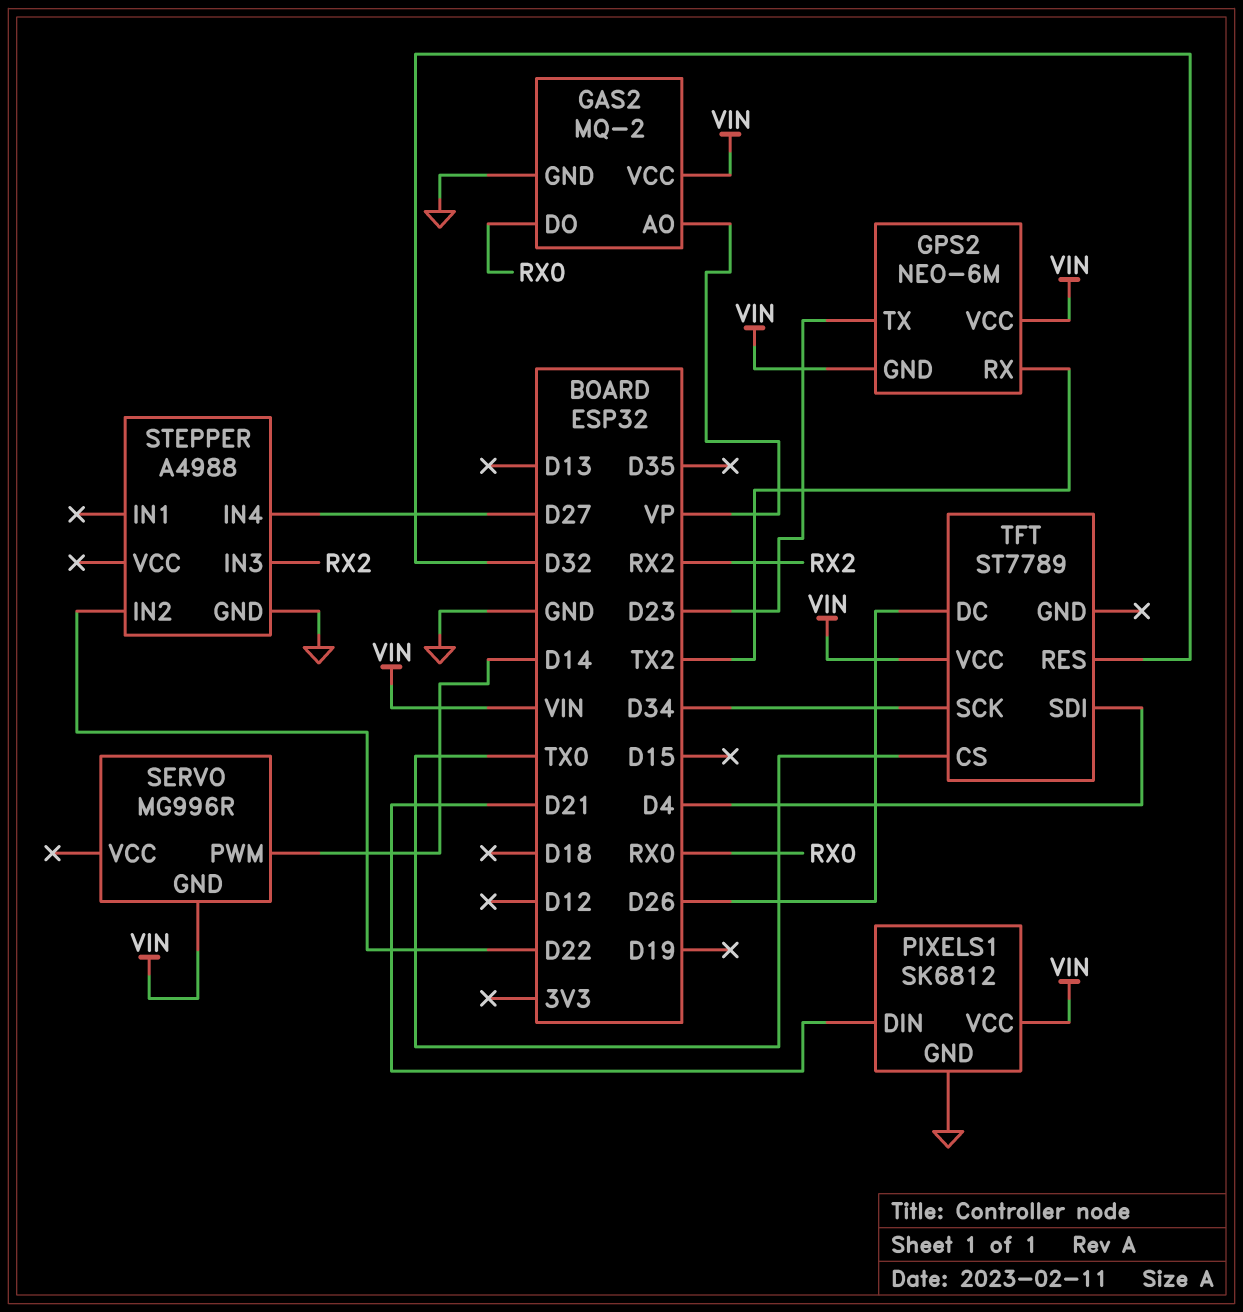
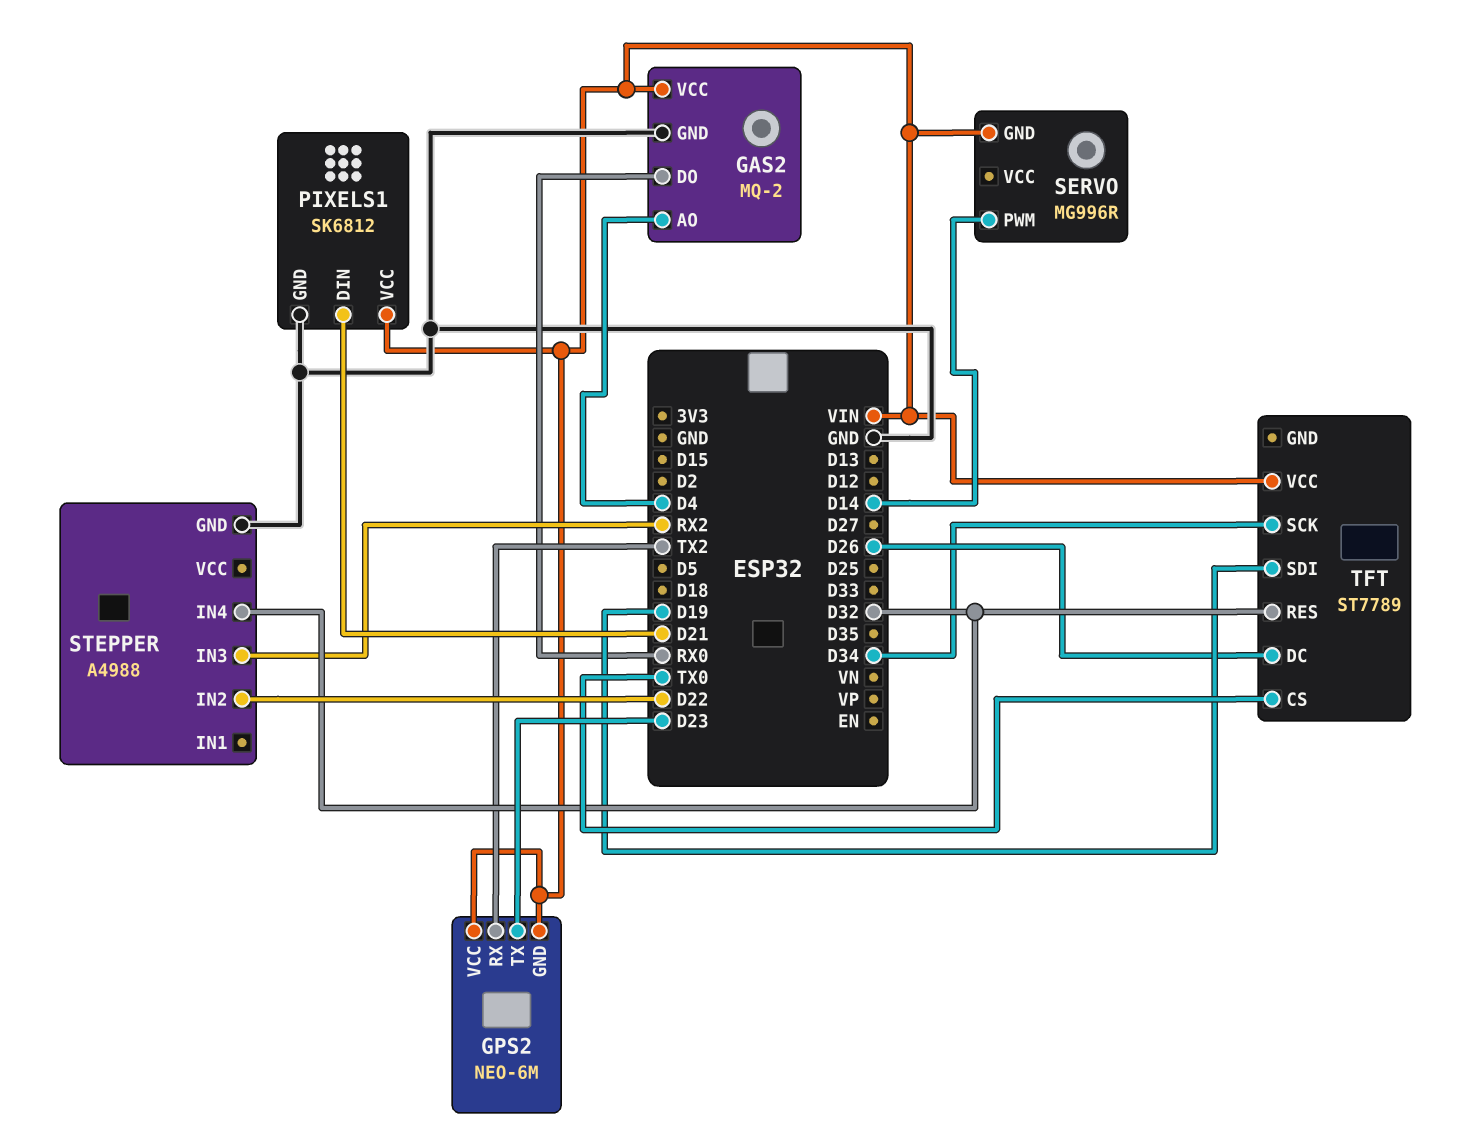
GAS2 pin AO: VP -> D4
STEPPER pin IN4: D27 -> D32
TFT pin SDI: D4 -> D19

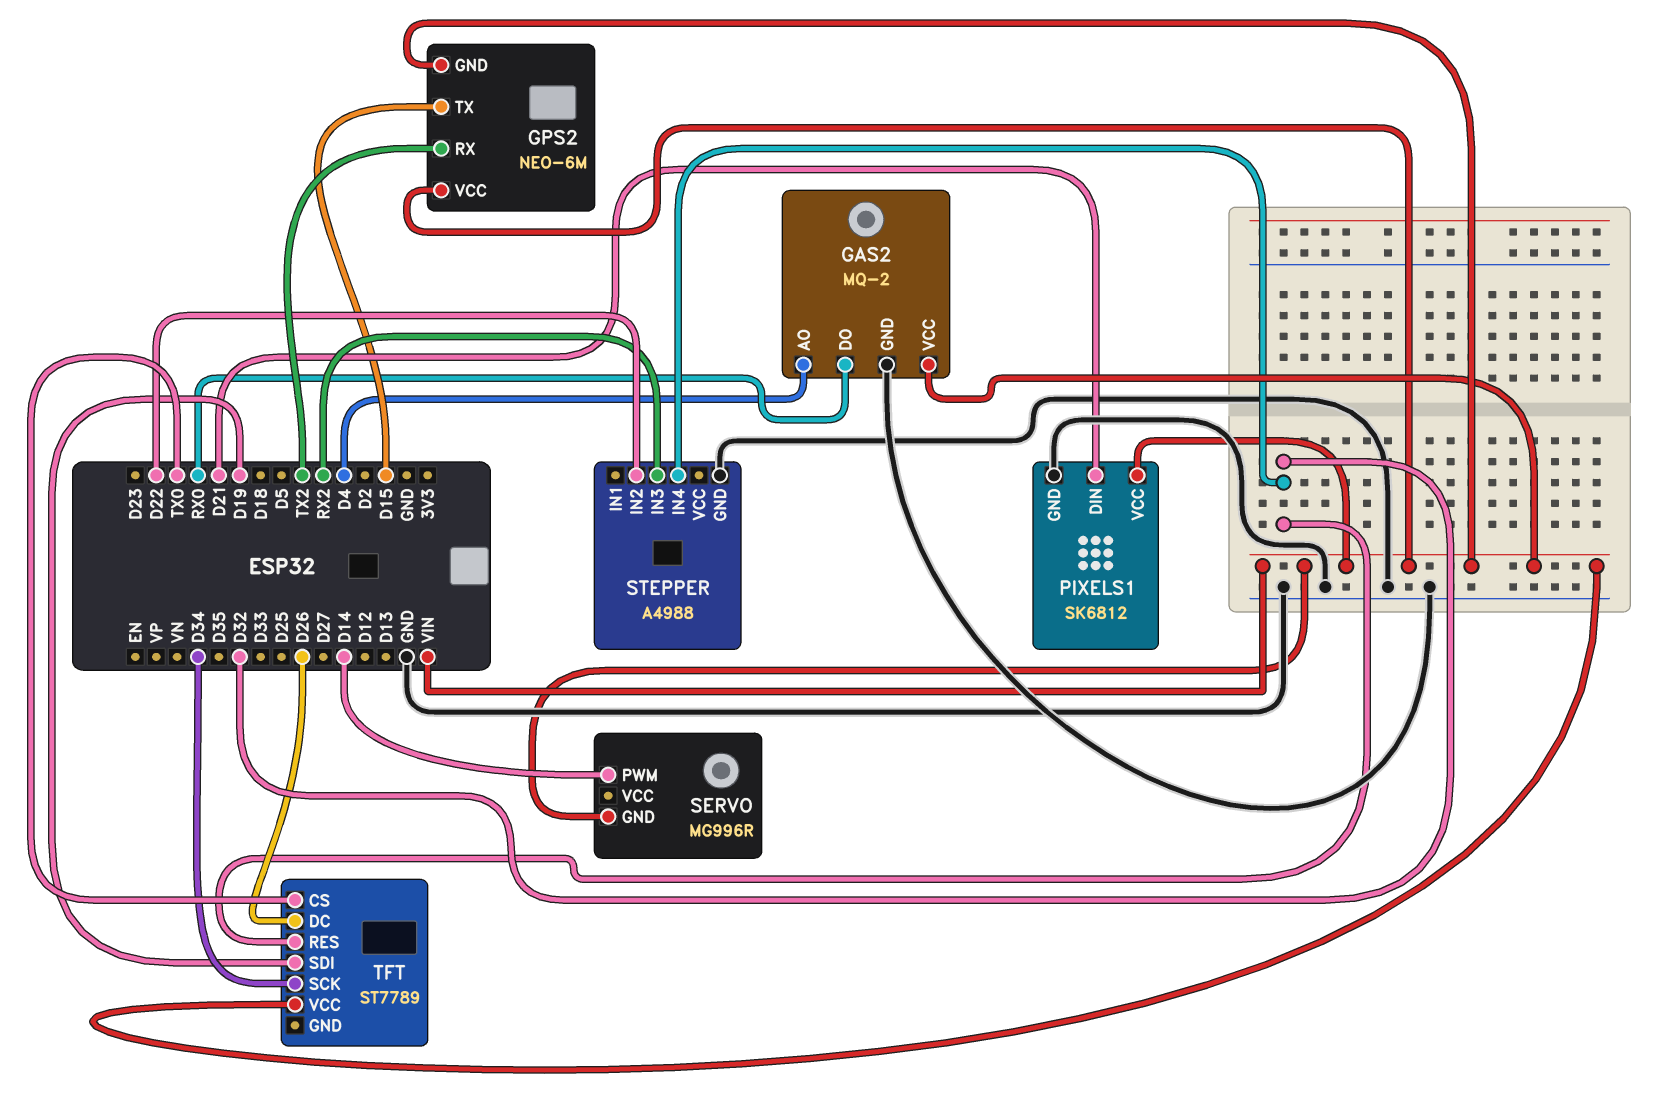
GPS2 pin TX: D23 -> D15

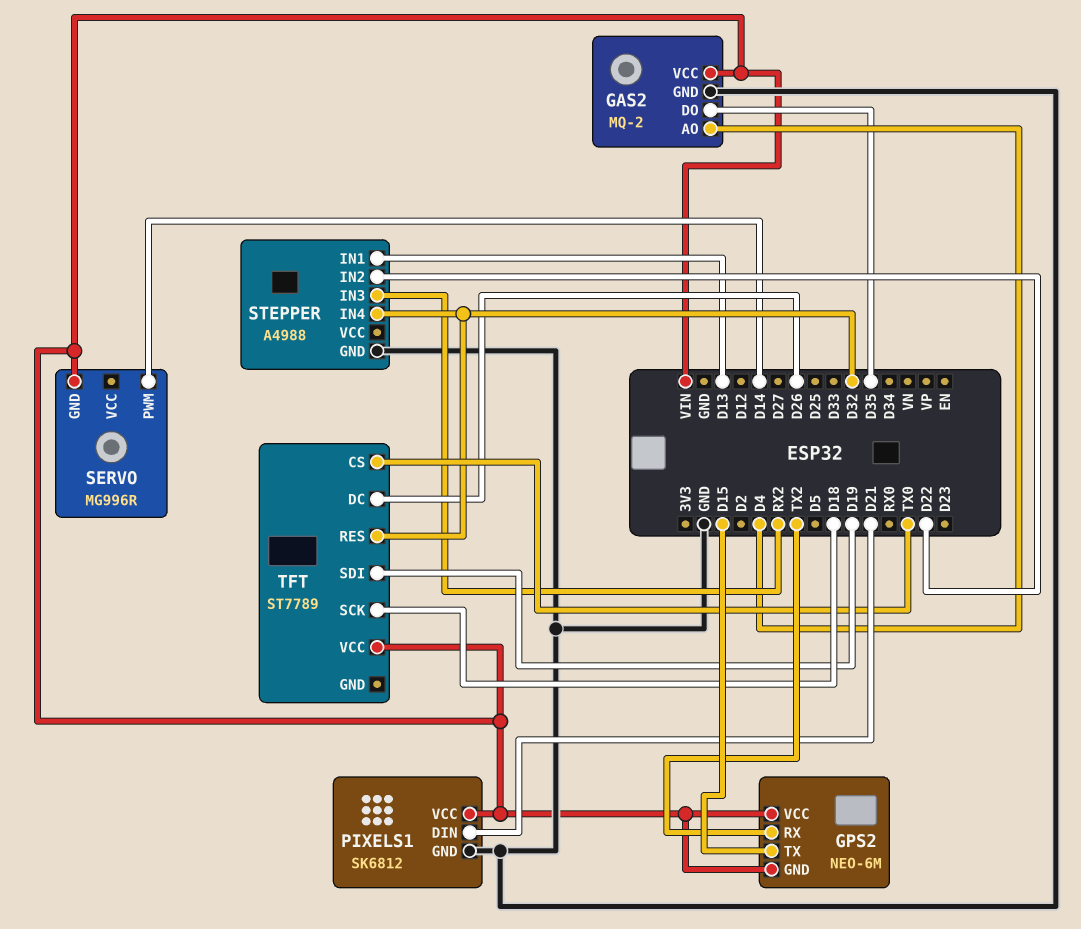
GAS2 pin DO: RX0 -> D35
STEPPER pin IN1: none -> D13
TFT pin SCK: D34 -> D18

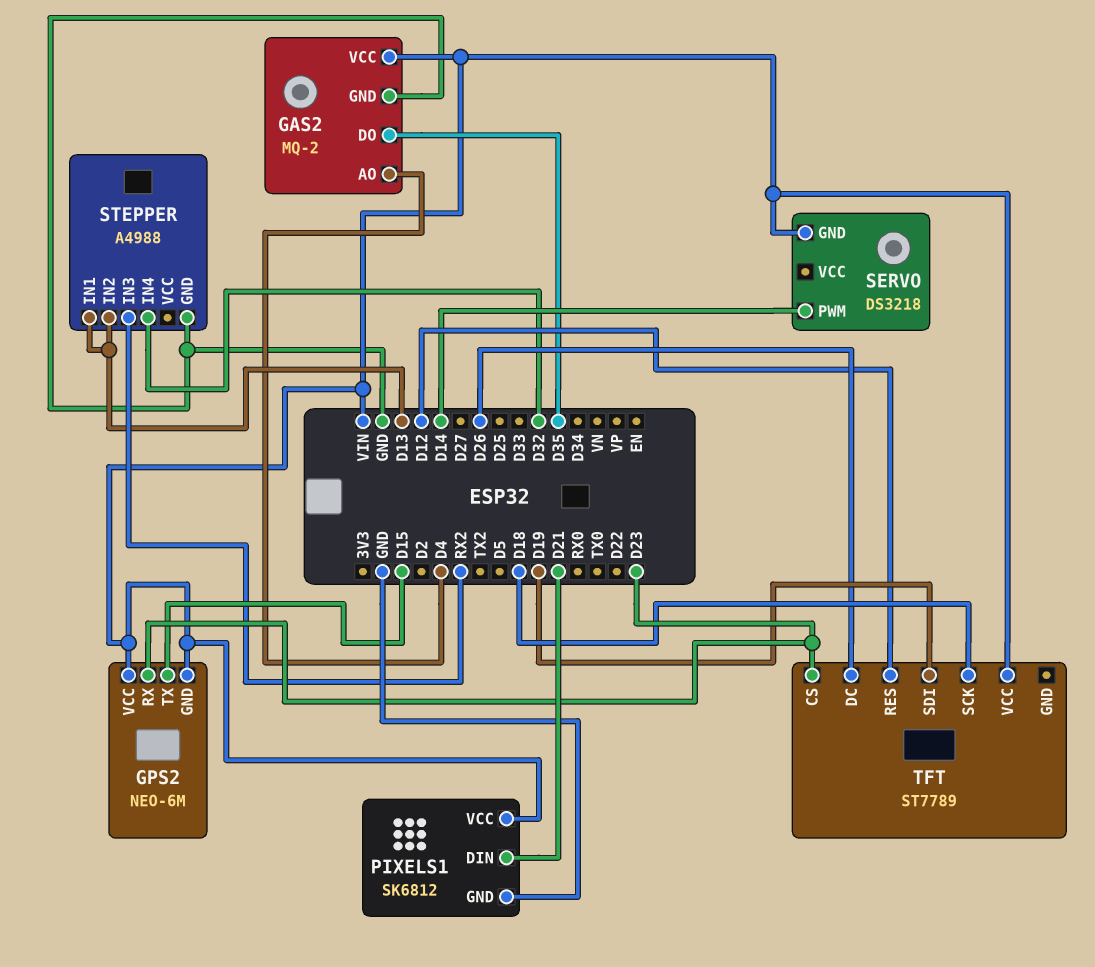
GPS2 pin RX: TX2 -> D23
SERVO: MG996R -> DS3218
STEPPER pin IN2: D22 -> D13
TFT pin CS: TX0 -> D23
TFT pin RES: D32 -> D12

